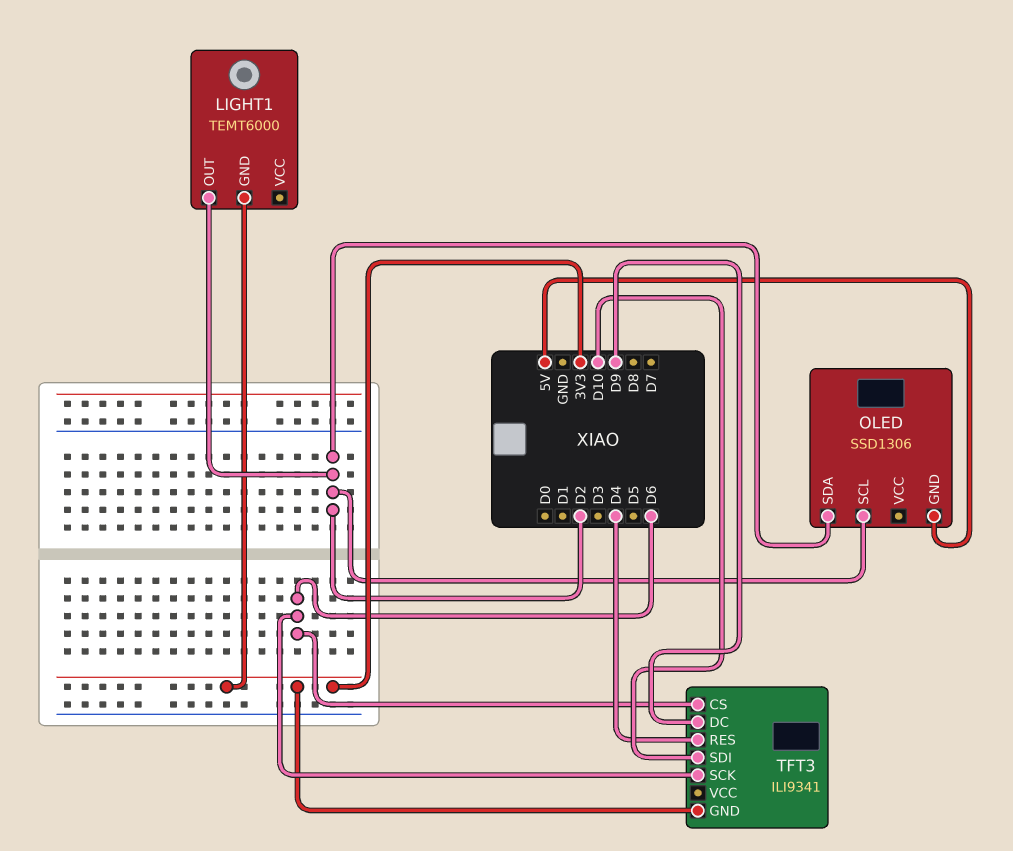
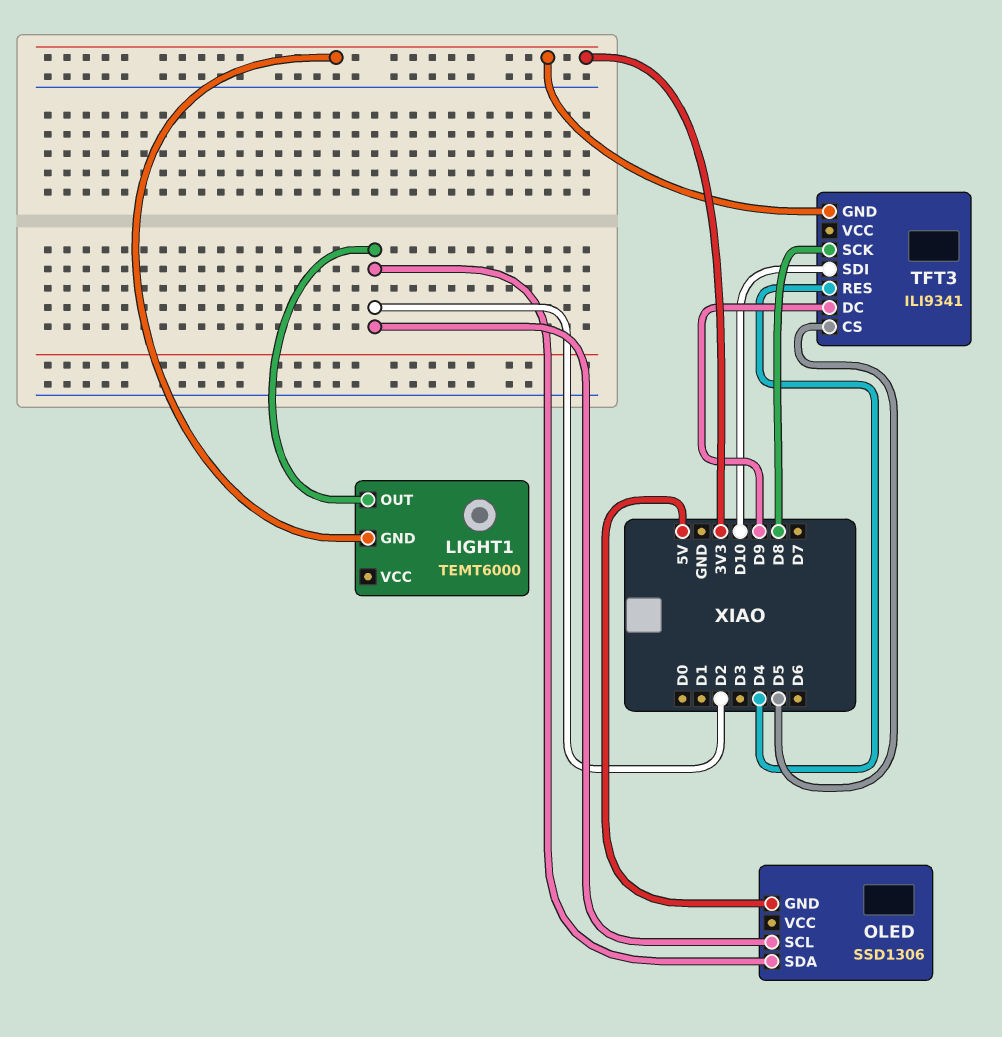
TFT3 pin CS: D6 -> D5
TFT3 pin SCK: D6 -> D8

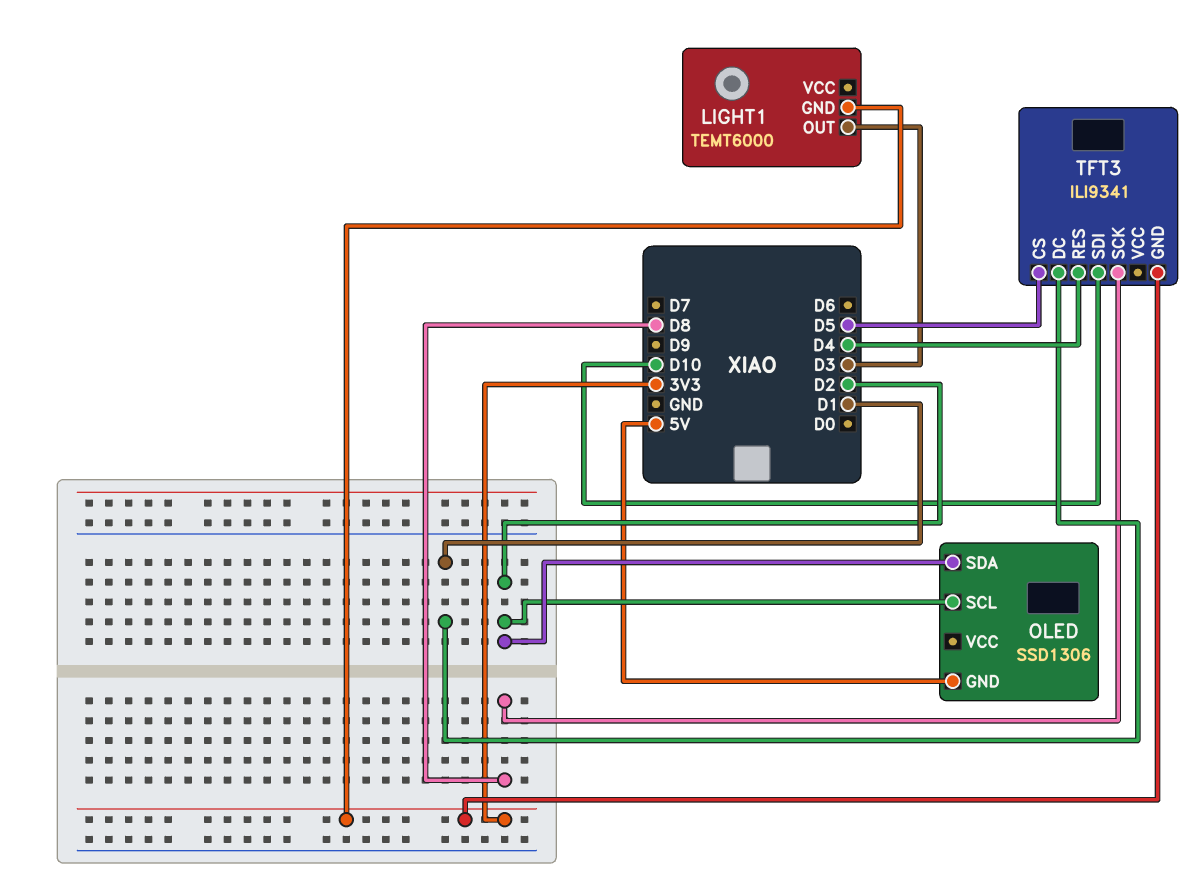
LIGHT1 pin OUT: D2 -> D3
TFT3 pin DC: D9 -> D1

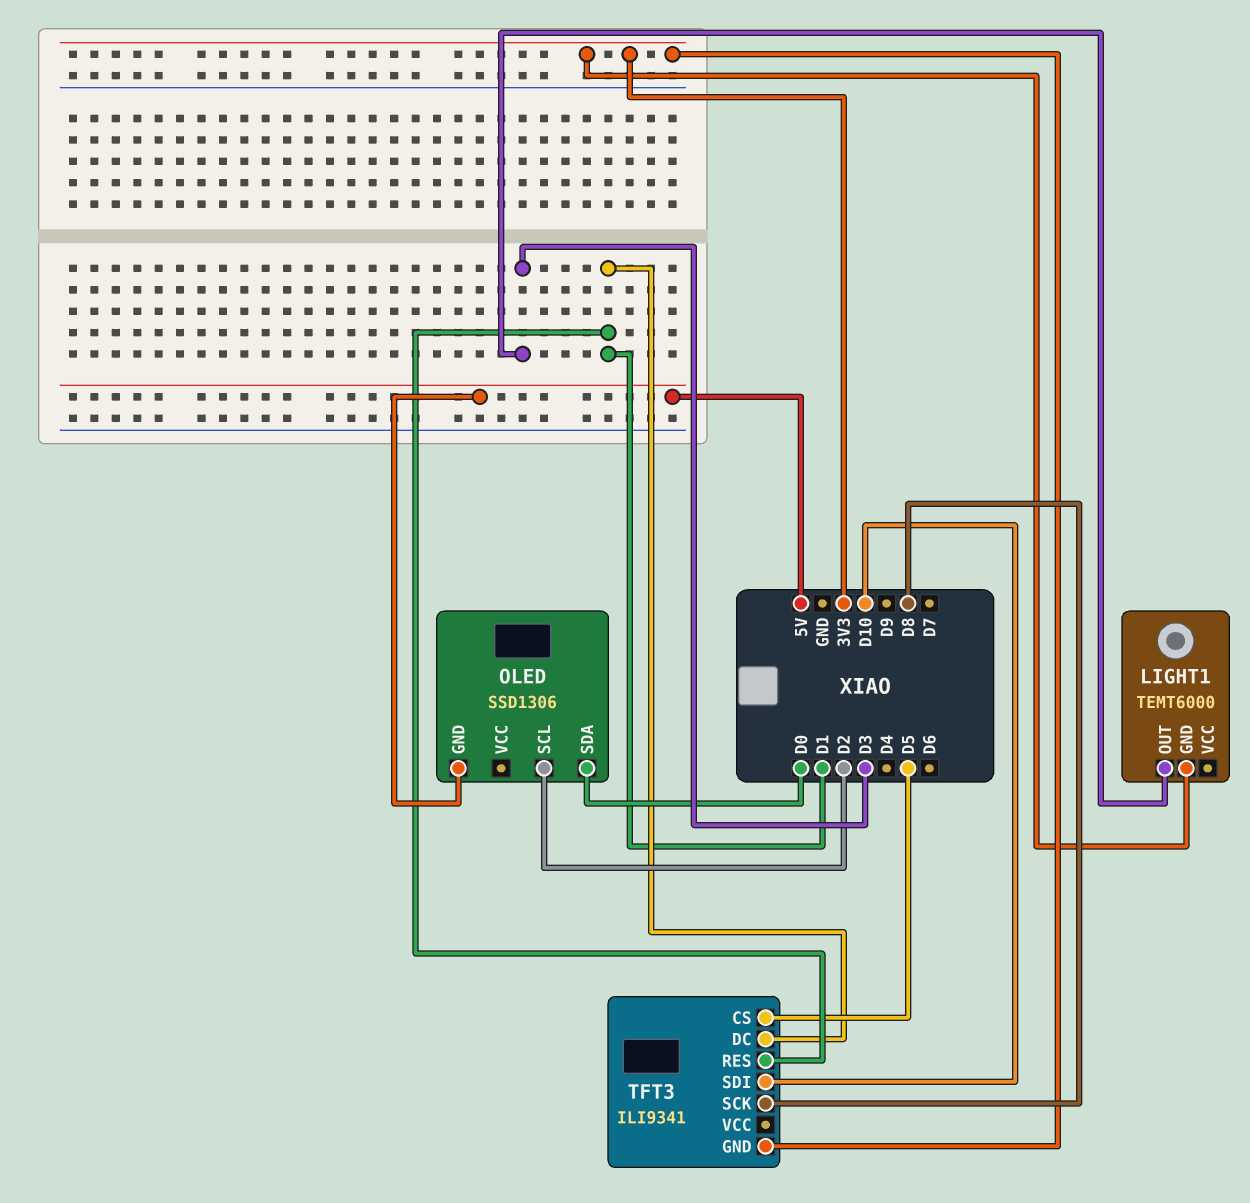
OLED pin SDA: D2 -> D0
TFT3 pin RES: D4 -> D1

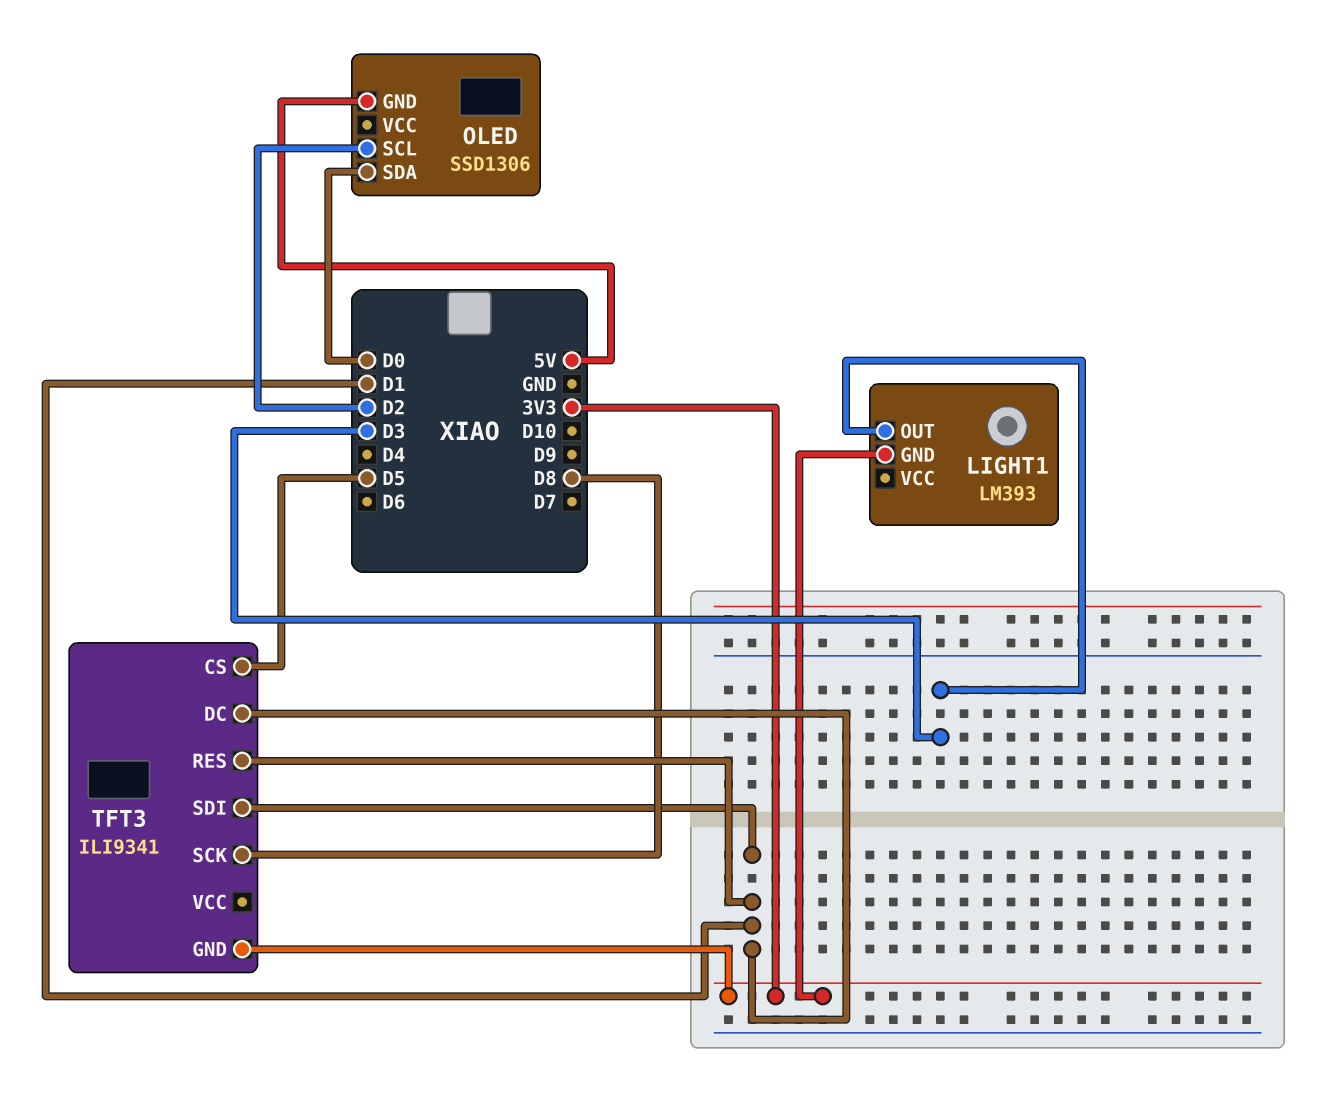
LIGHT1: TEMT6000 -> LM393
TFT3 pin SDI: D10 -> D1

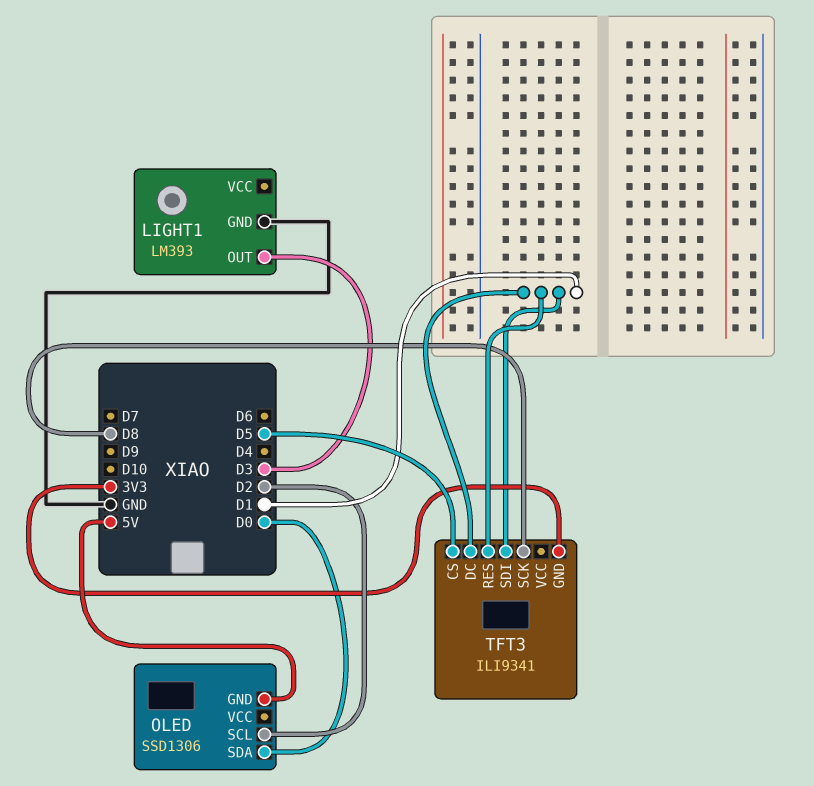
LIGHT1 pin GND: 3V3 -> GND

